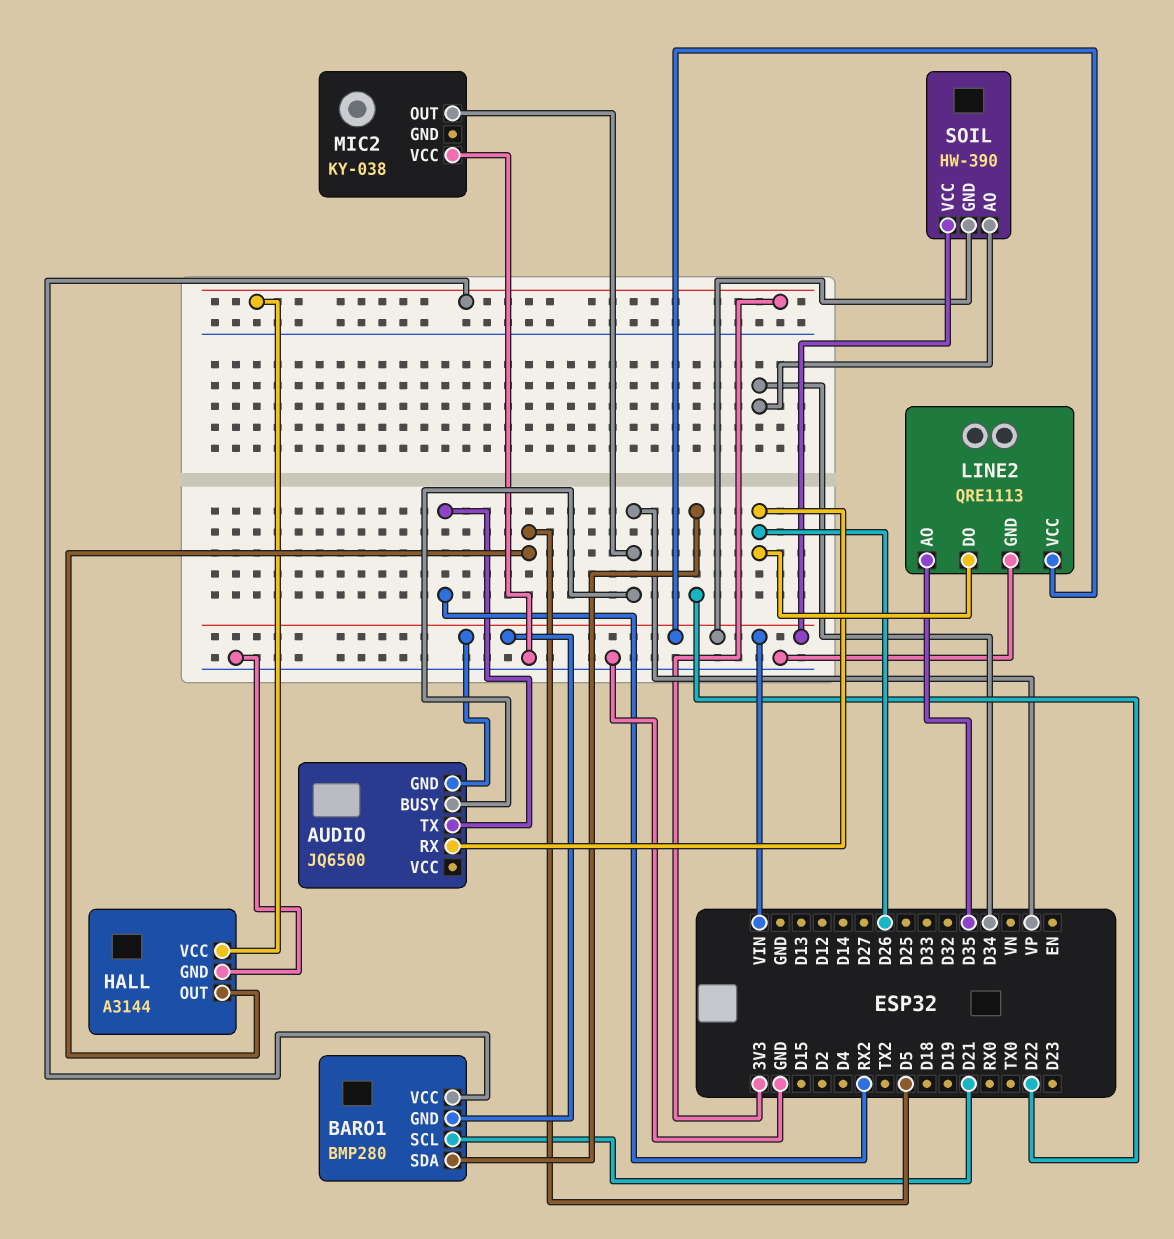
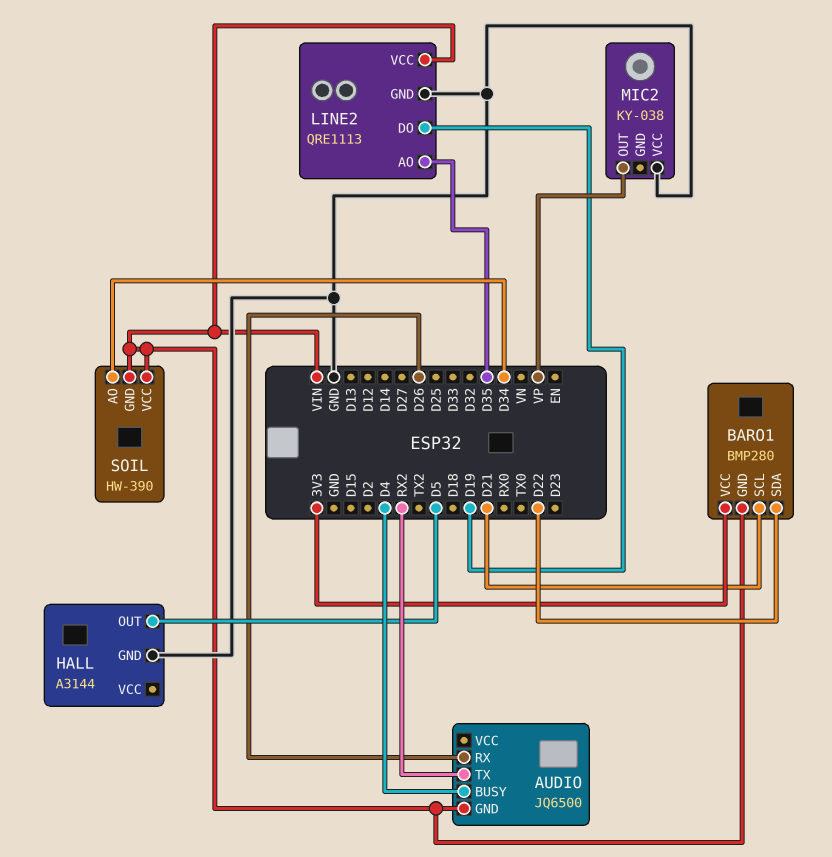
AUDIO pin BUSY: VP -> D4
HALL pin VCC: 3V3 -> none
LINE2 pin DO: D26 -> D19

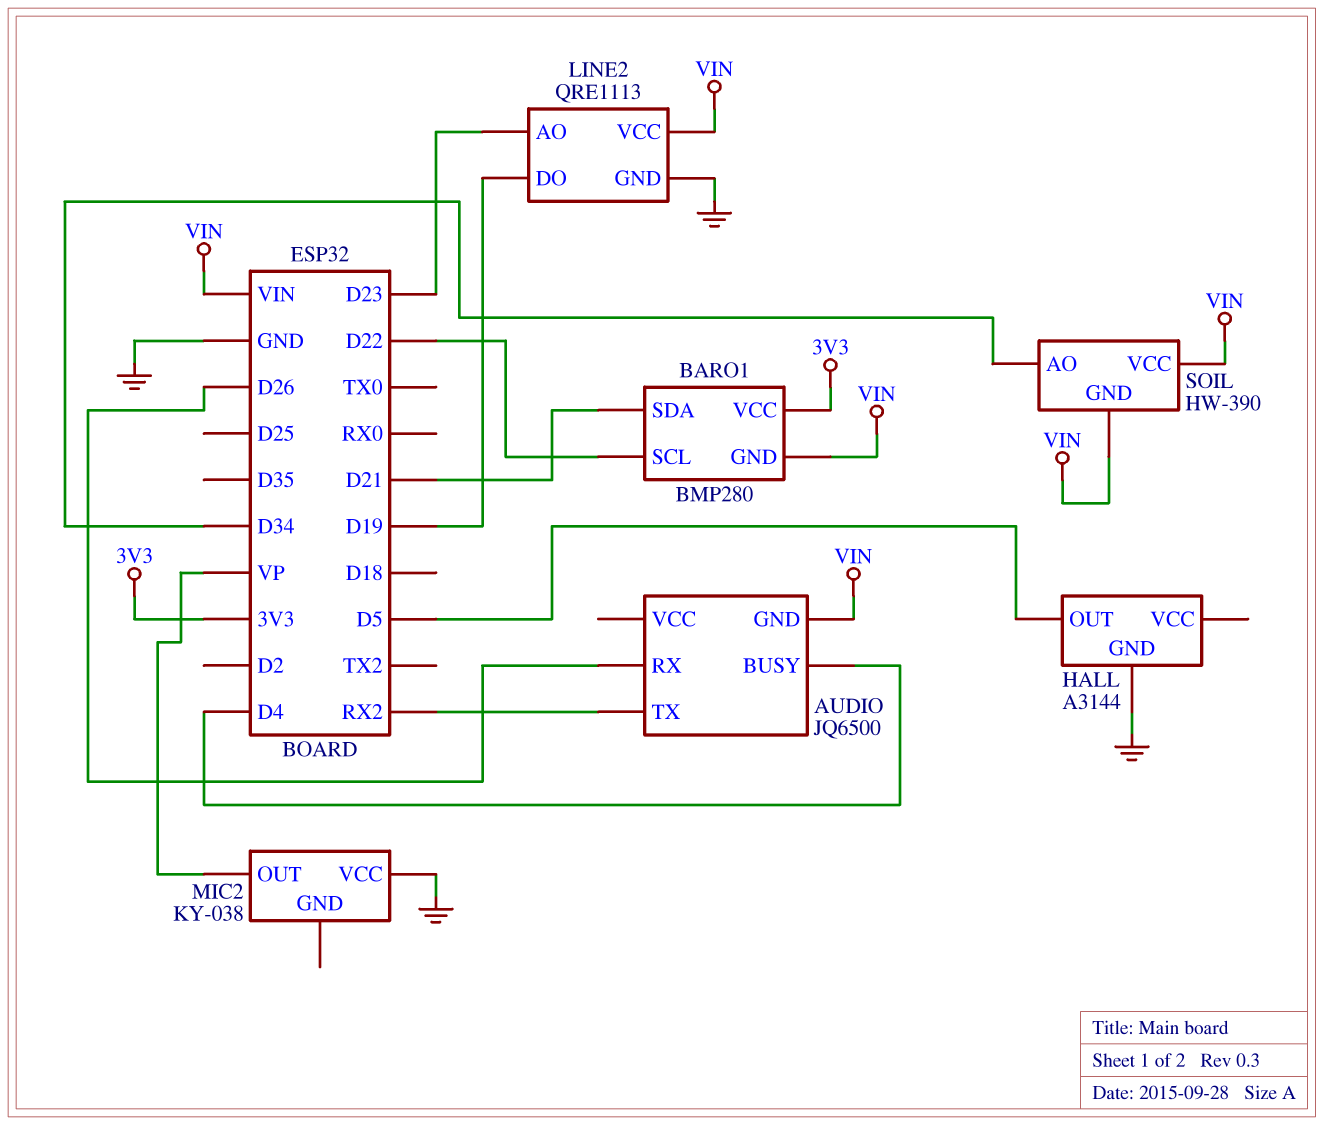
BARO1 pin SCL: D21 -> D22
BARO1 pin SDA: D22 -> D21
LINE2 pin AO: D35 -> D23

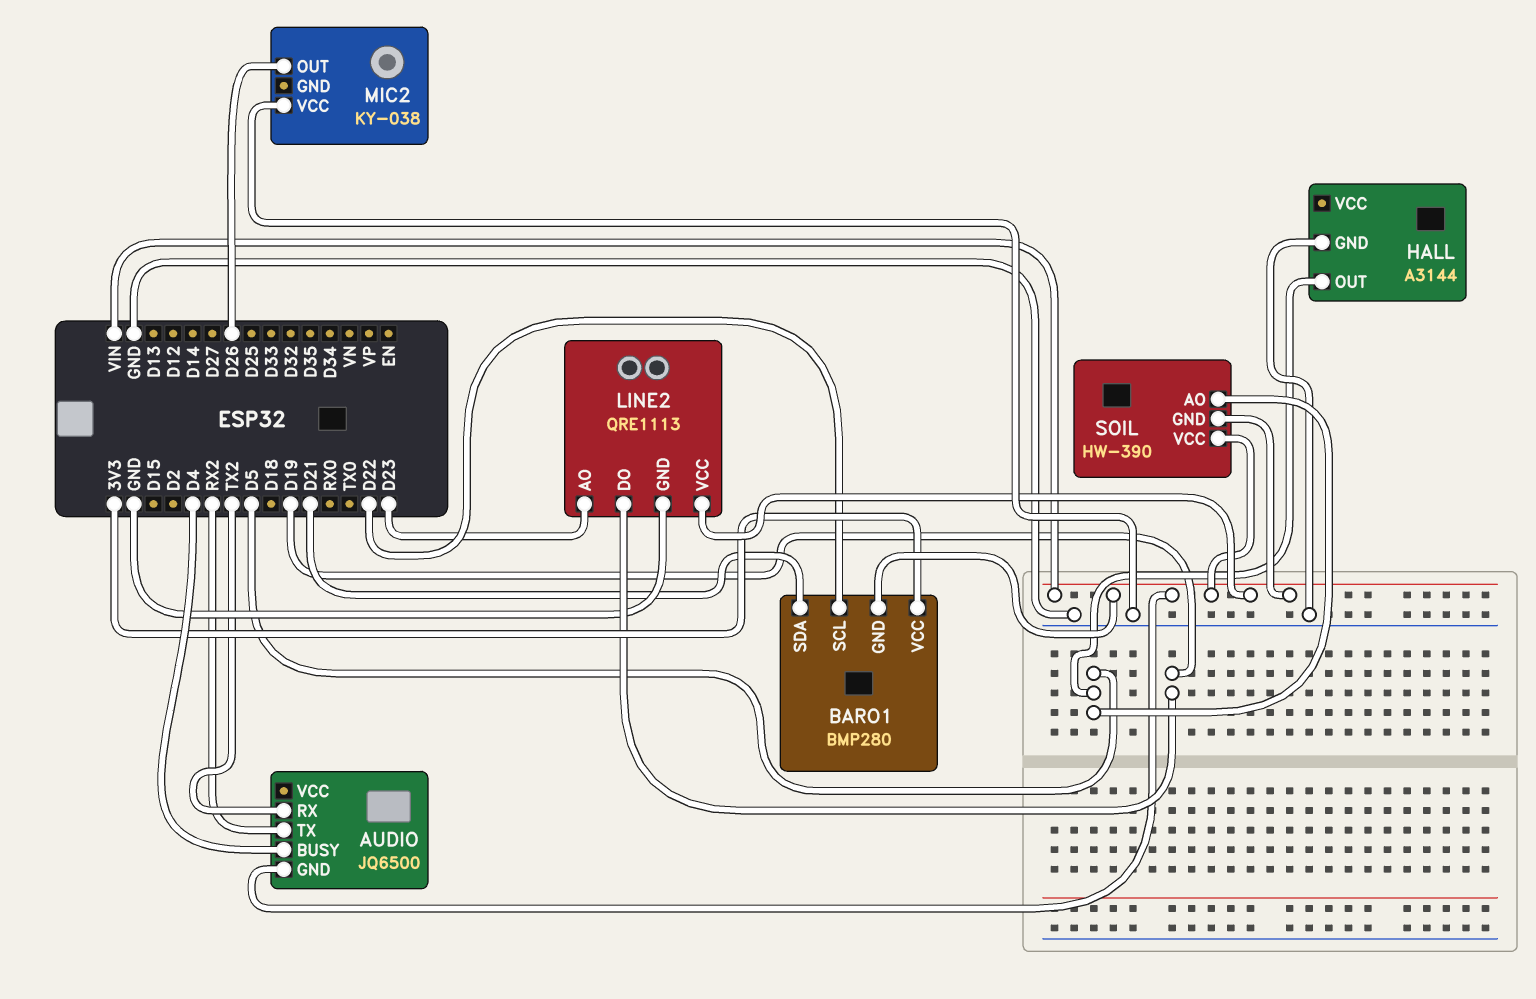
AUDIO pin RX: D26 -> TX2
MIC2 pin OUT: VP -> D26
SOIL pin AO: D34 -> D5

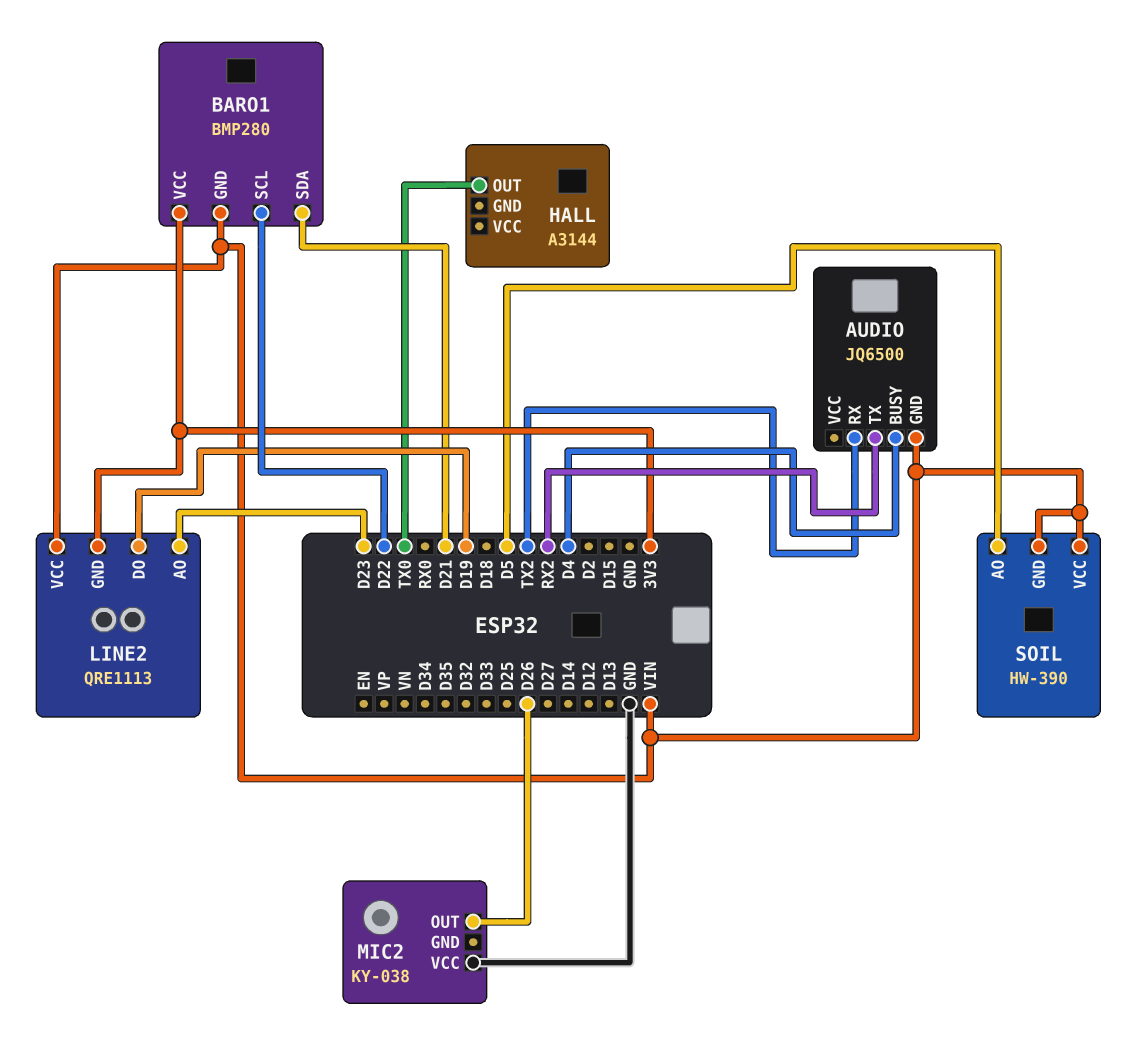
HALL pin GND: GND -> none
HALL pin OUT: D5 -> TX0
LINE2 pin GND: GND -> 3V3

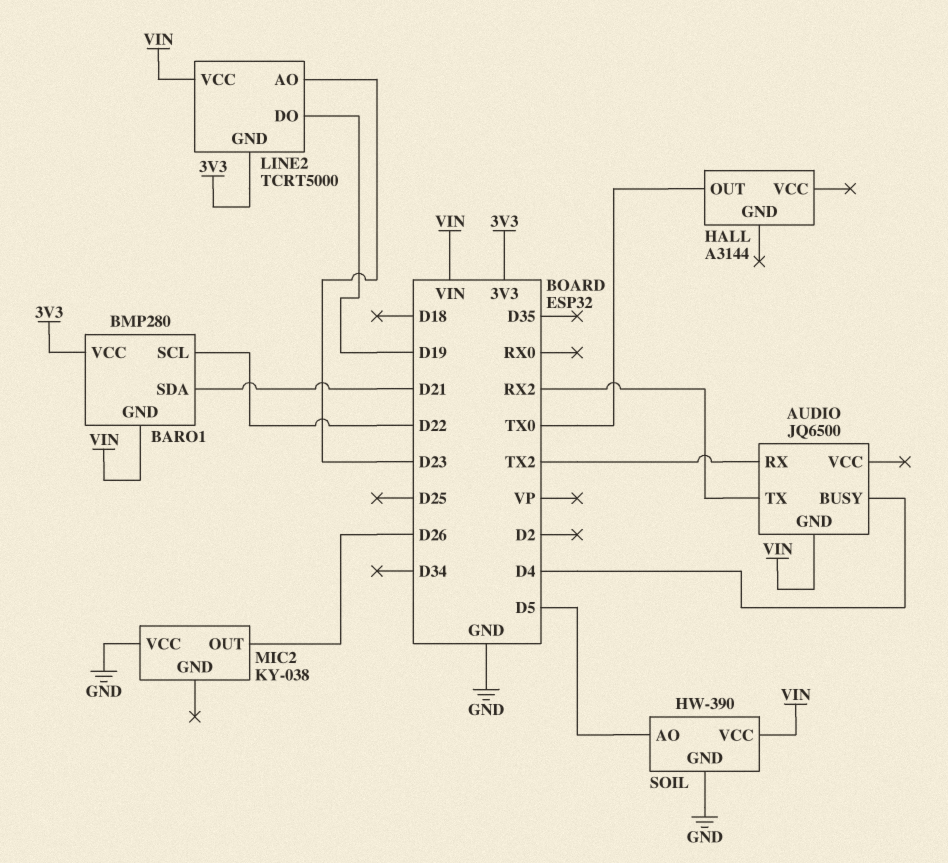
LINE2: QRE1113 -> TCRT5000
SOIL pin GND: VIN -> GND

